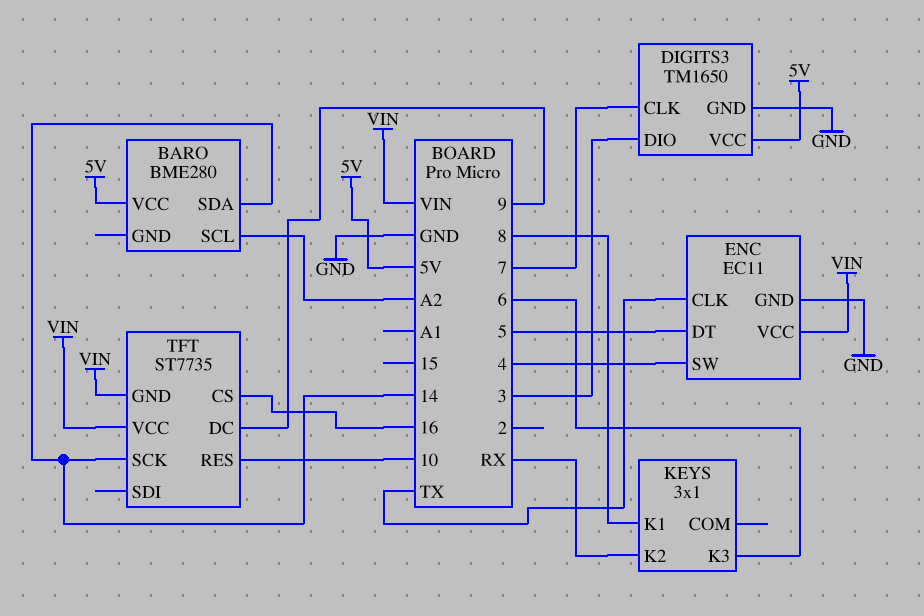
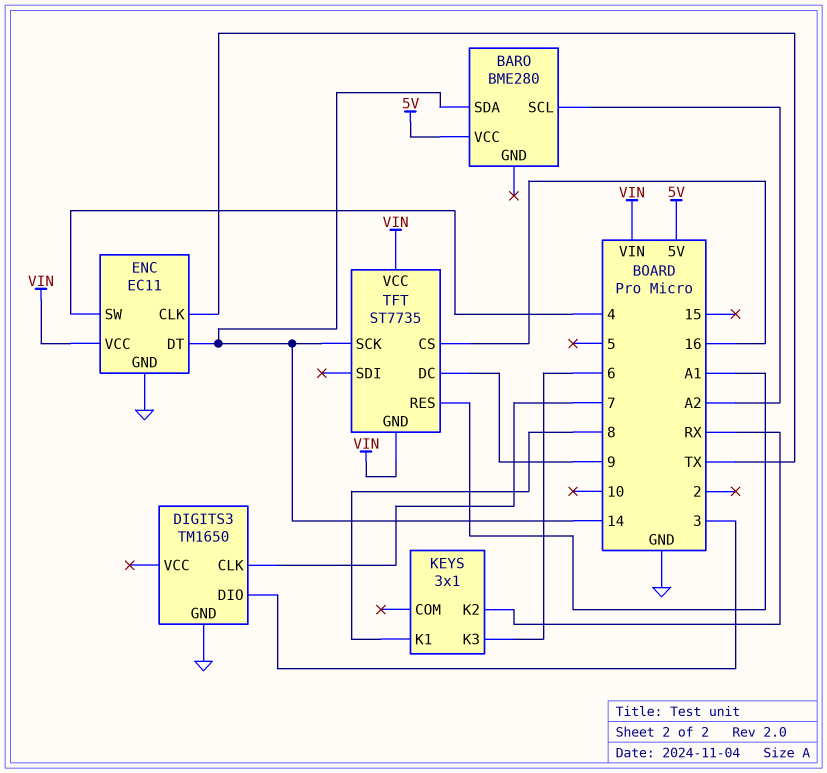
DIGITS3 pin VCC: 5V -> none
ENC pin DT: 5 -> 14
TFT pin RES: 10 -> A1

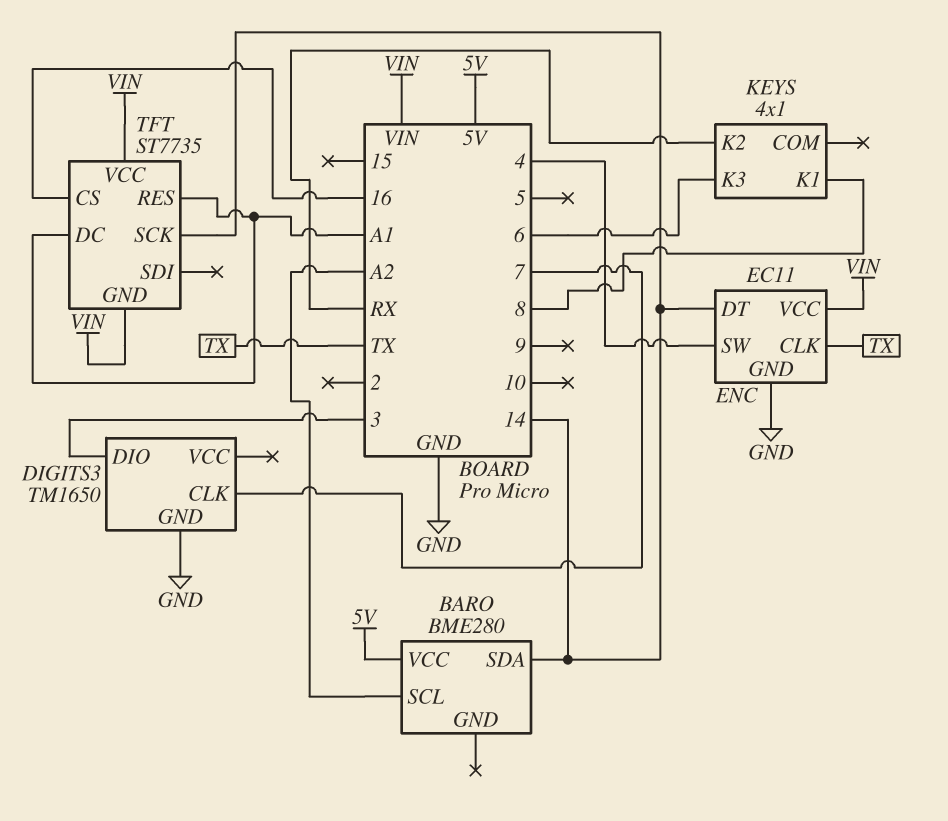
KEYS: 3x1 -> 4x1
TFT pin DC: 9 -> A1

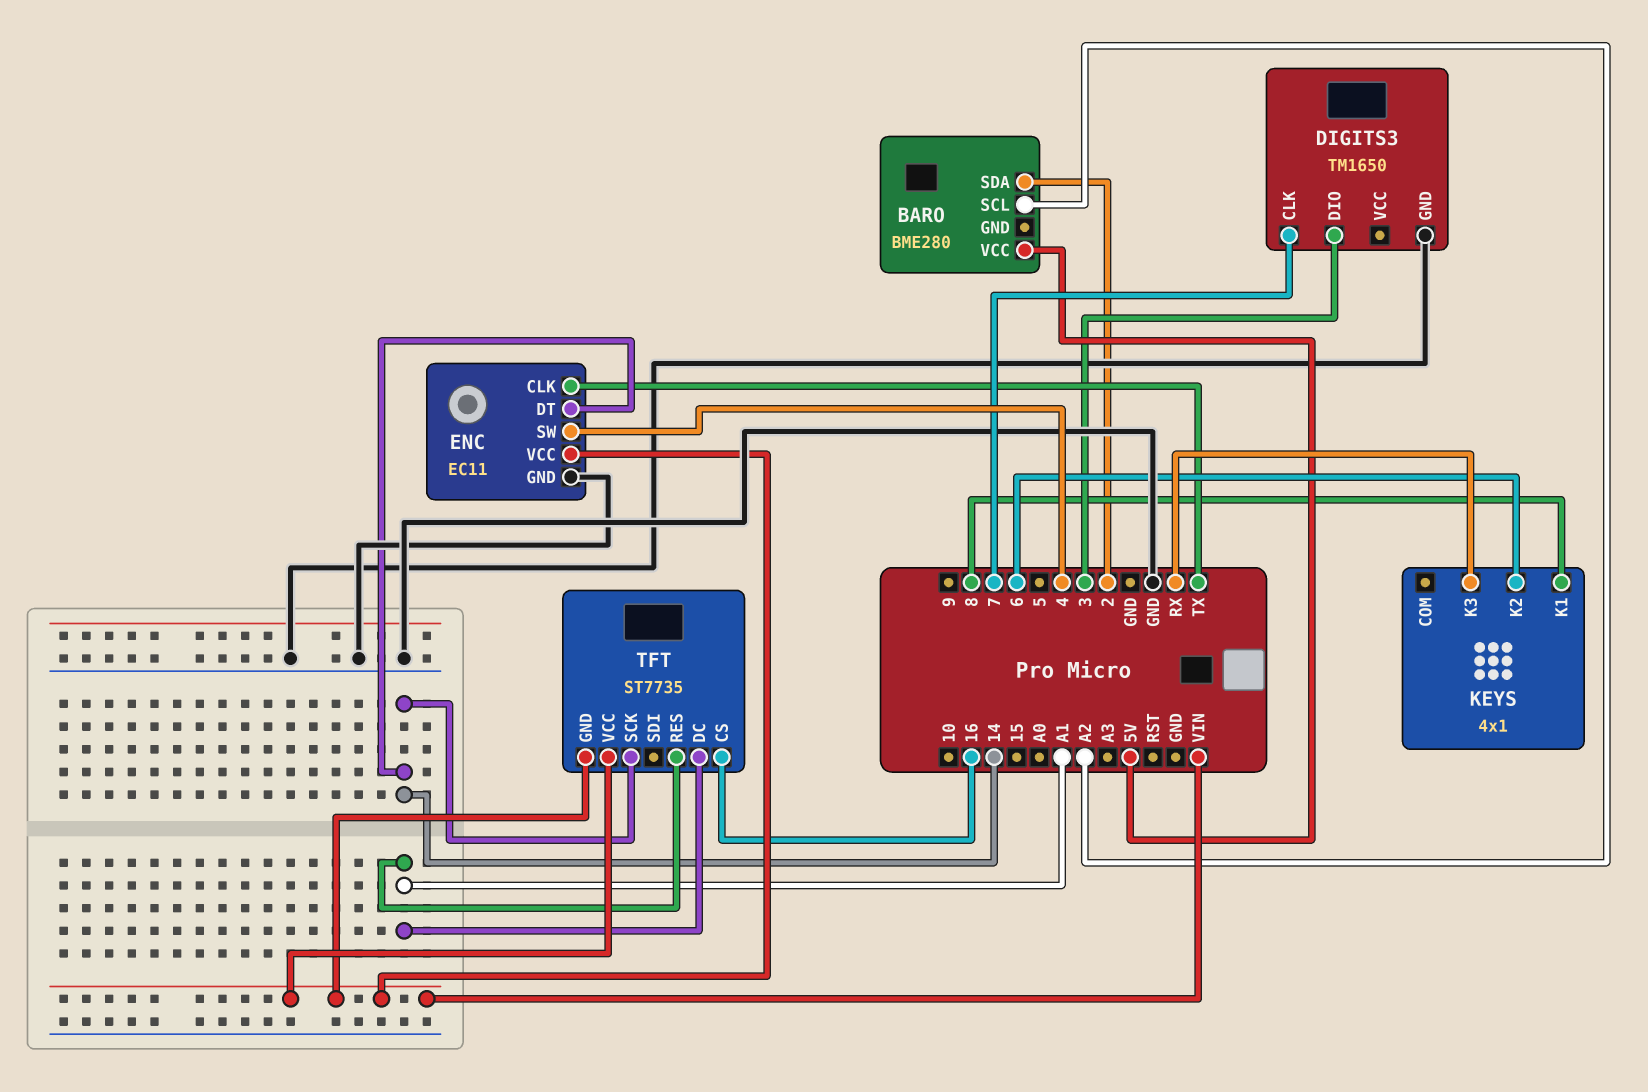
BARO pin SDA: 14 -> 2
KEYS pin K2: RX -> 6
KEYS pin K3: 6 -> RX

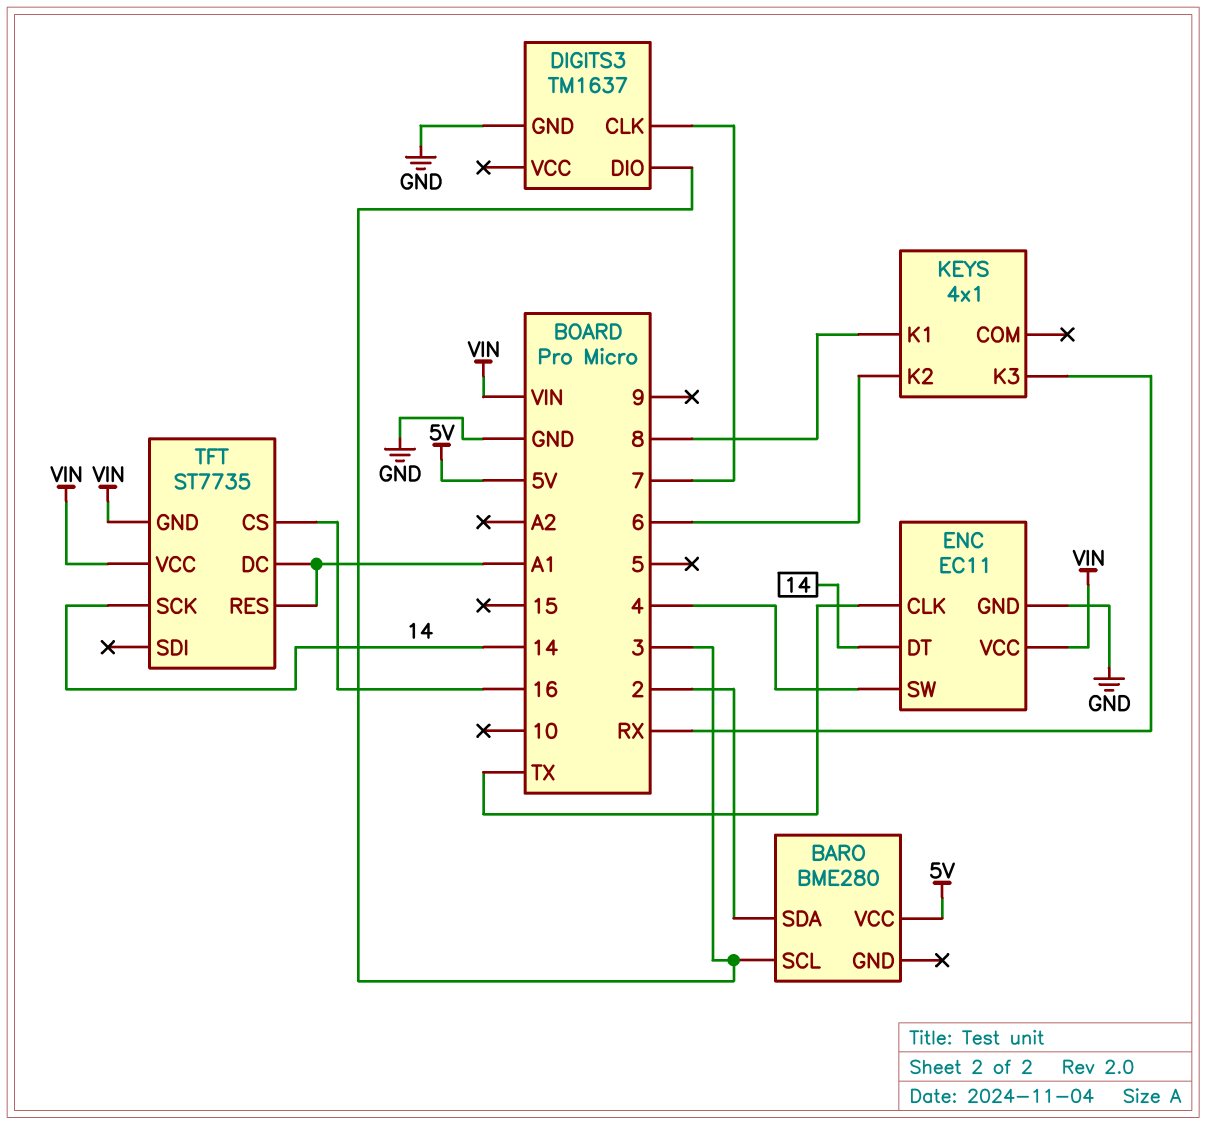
BARO pin SCL: A2 -> 3
DIGITS3: TM1650 -> TM1637

